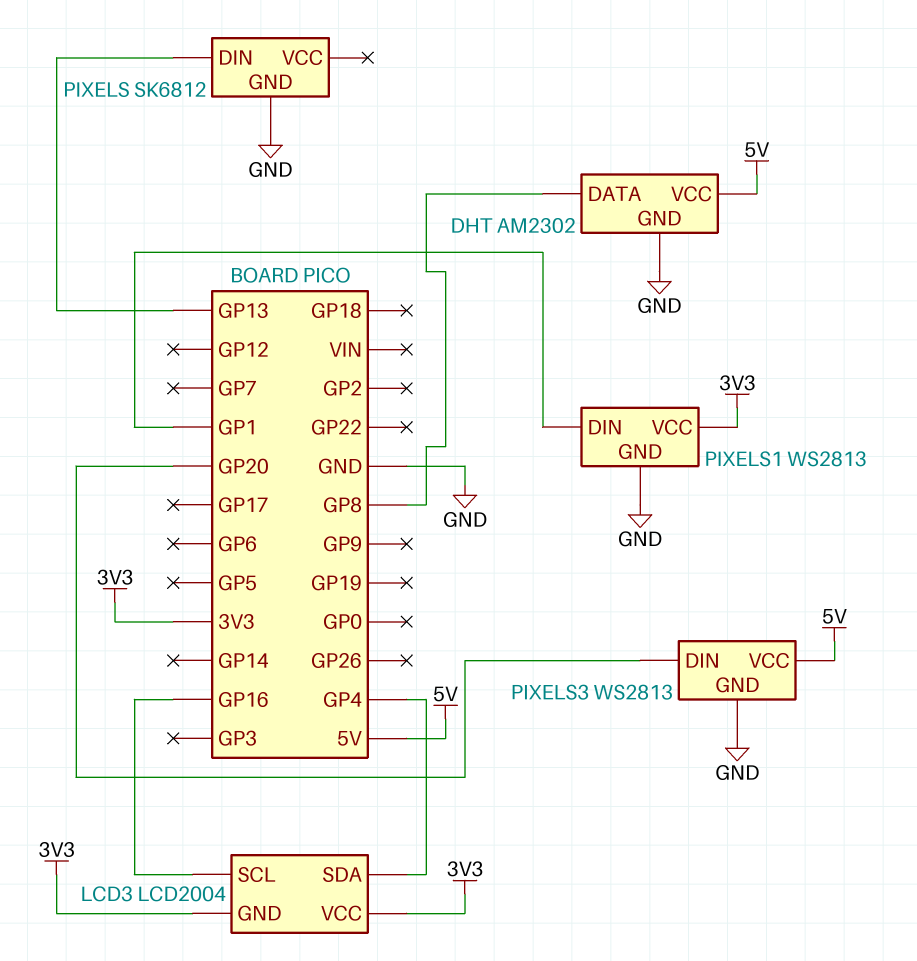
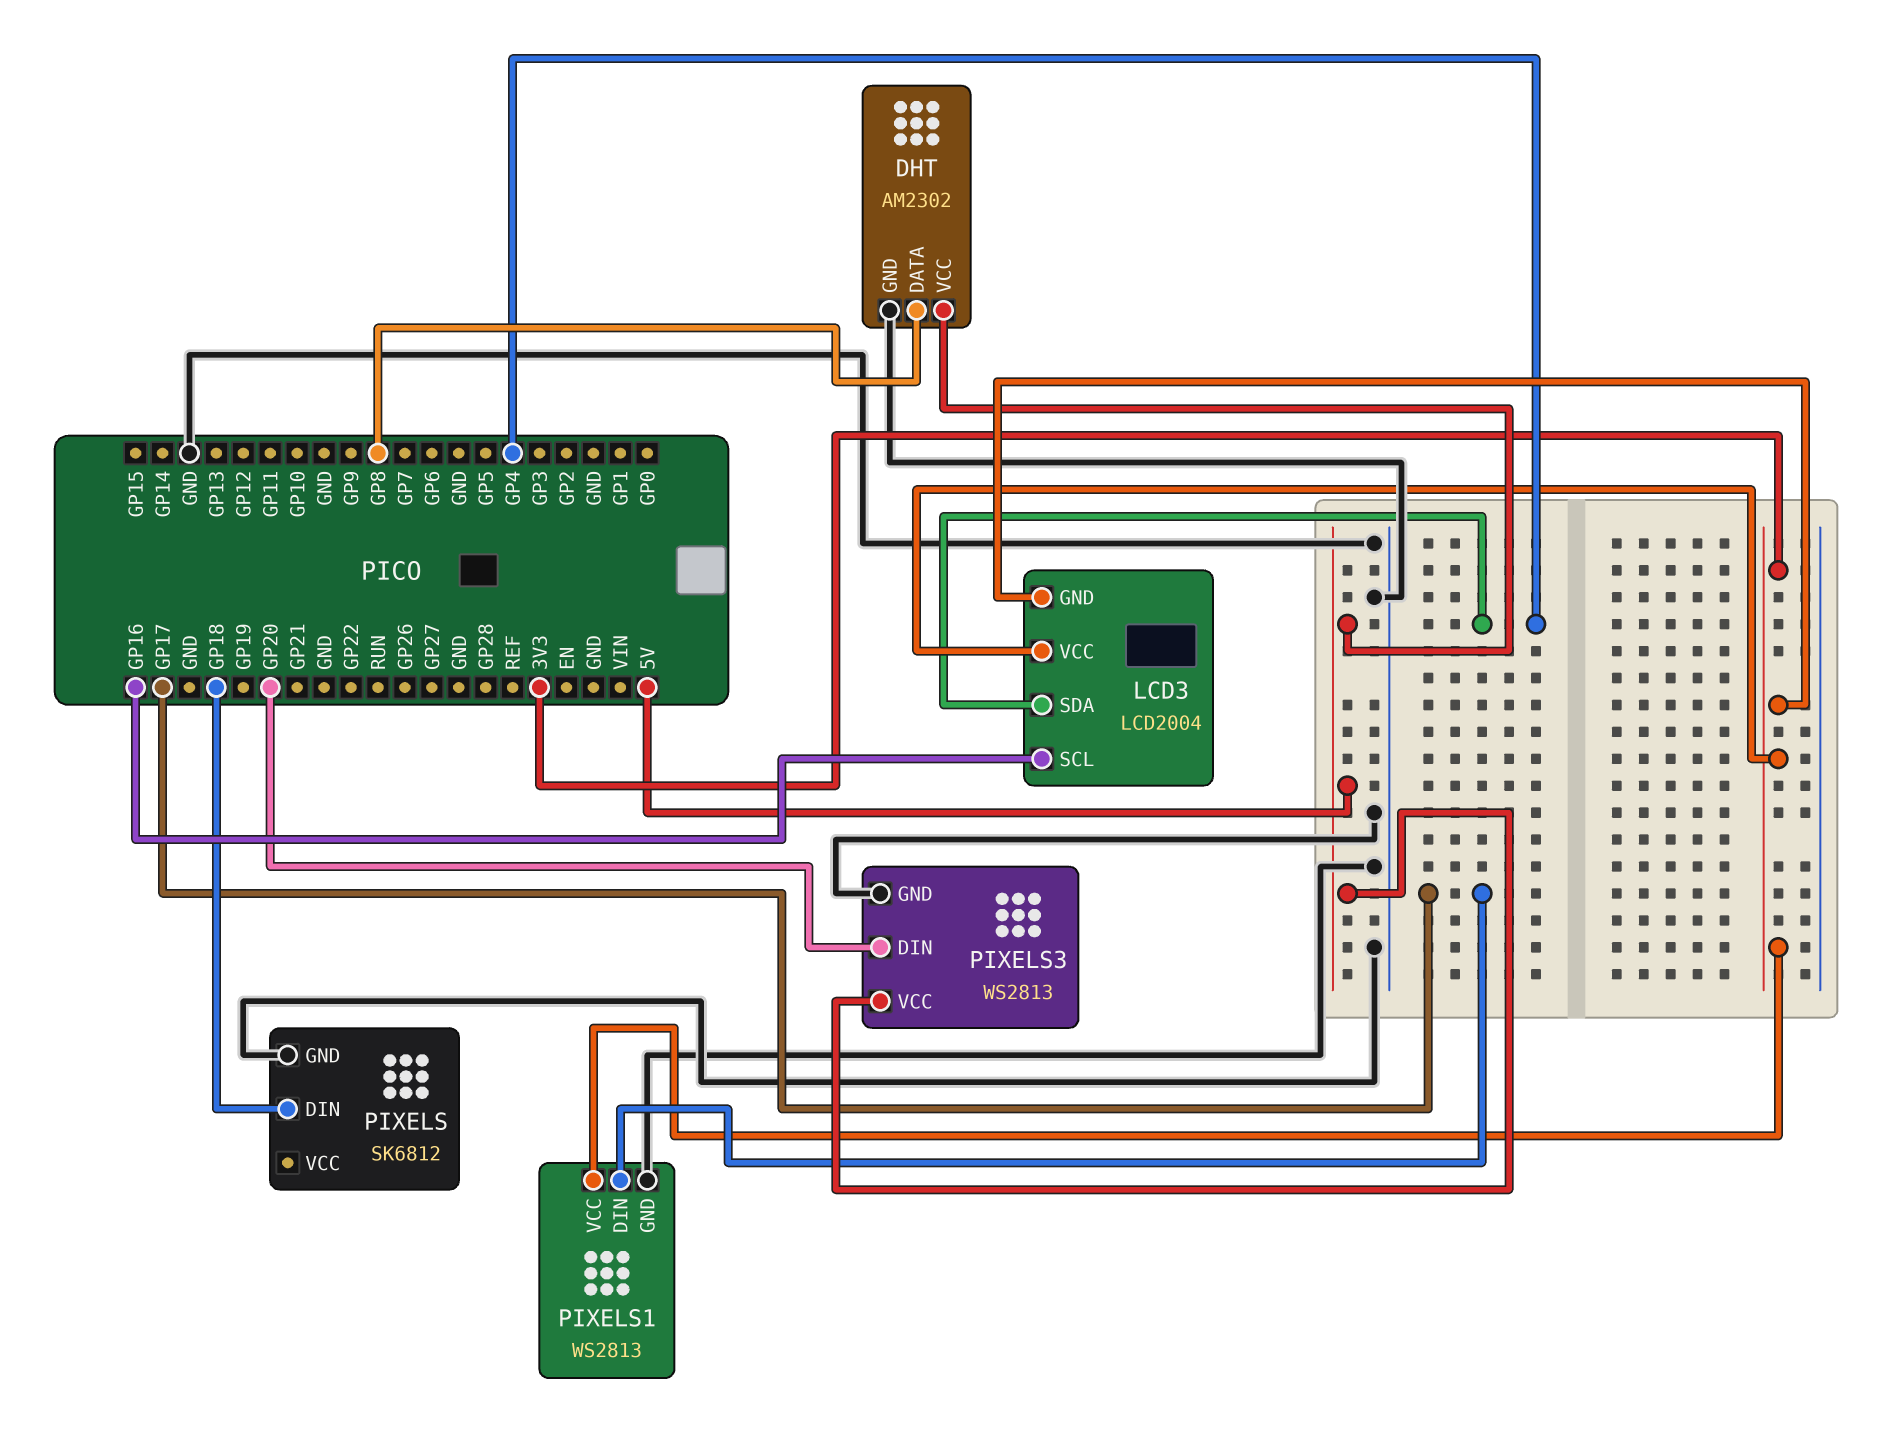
PIXELS pin DIN: GP13 -> GP18
PIXELS1 pin DIN: GP1 -> GP17

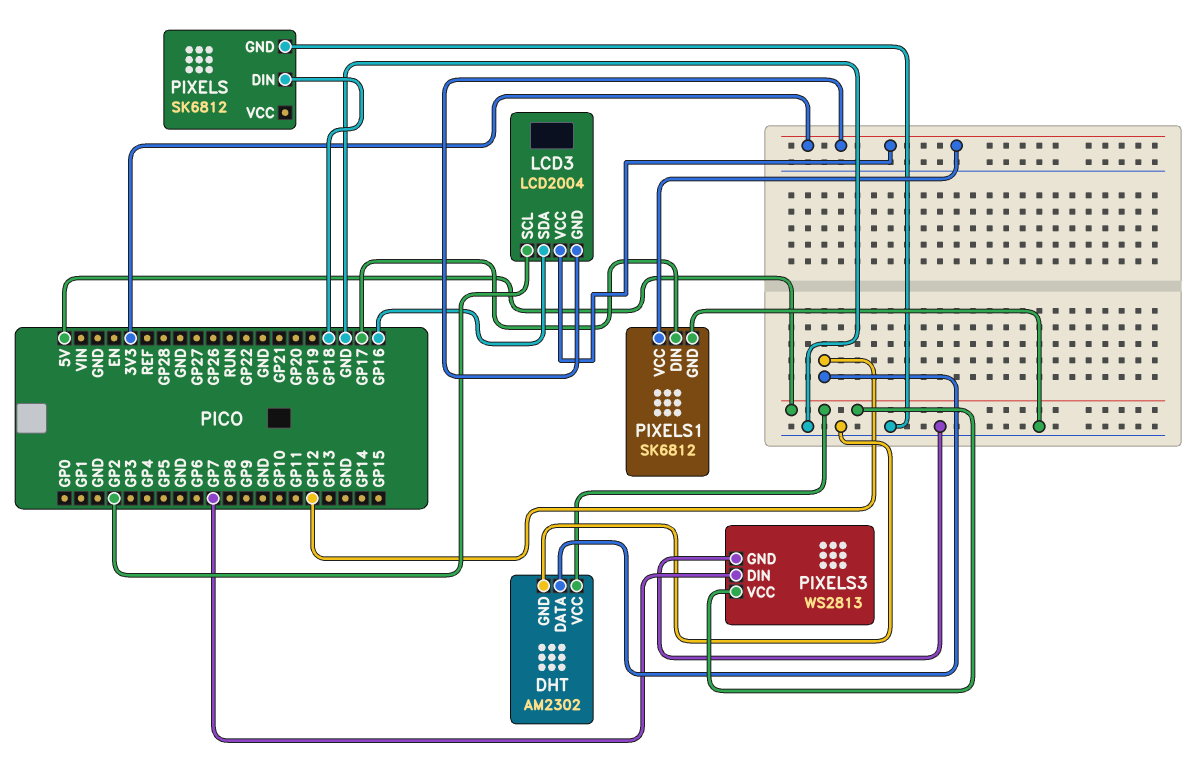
DHT pin DATA: GP8 -> GP12
LCD3 pin SCL: GP16 -> GP2
LCD3 pin SDA: GP4 -> GP16
PIXELS1: WS2813 -> SK6812
PIXELS3 pin DIN: GP20 -> GP7

